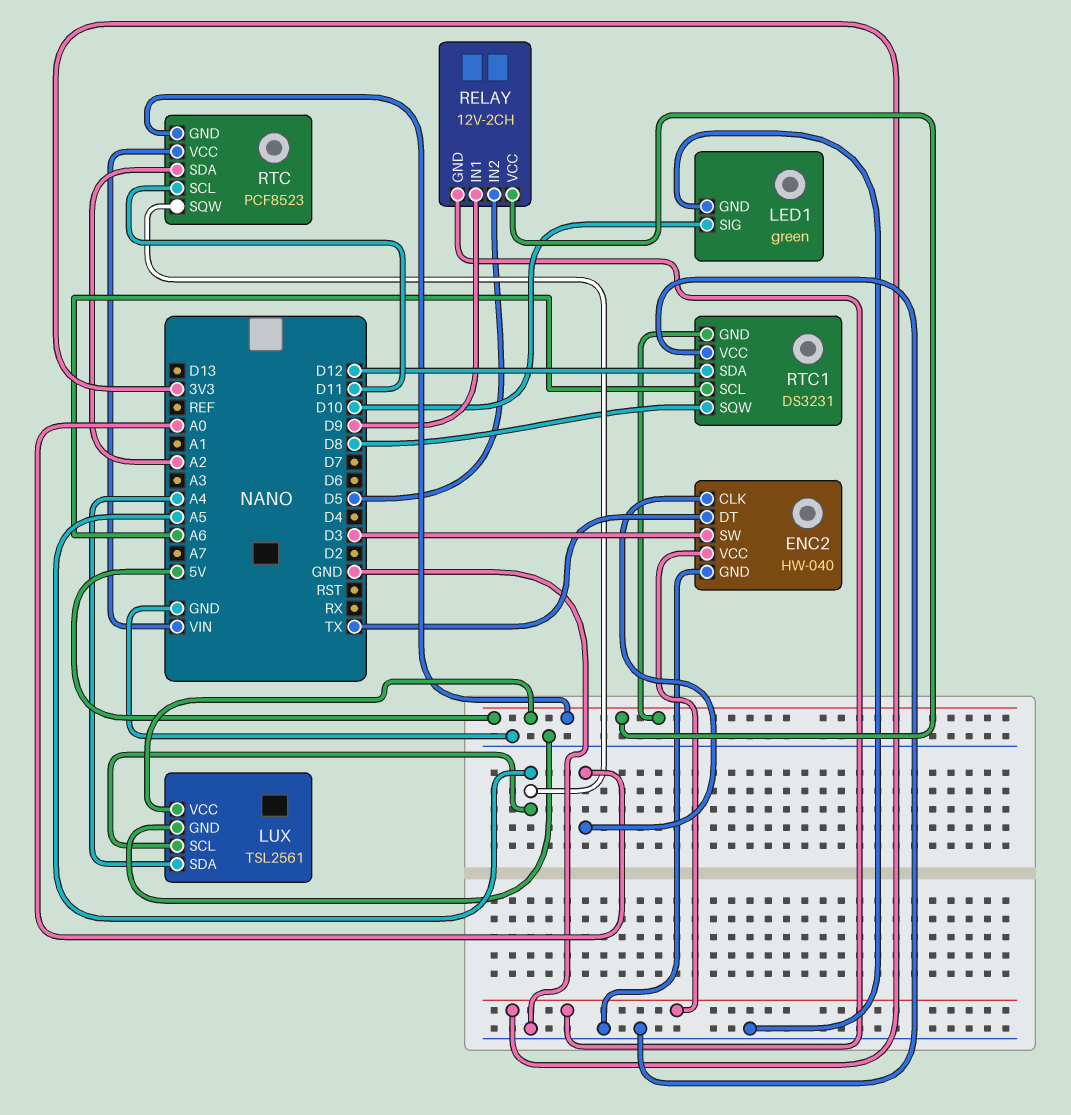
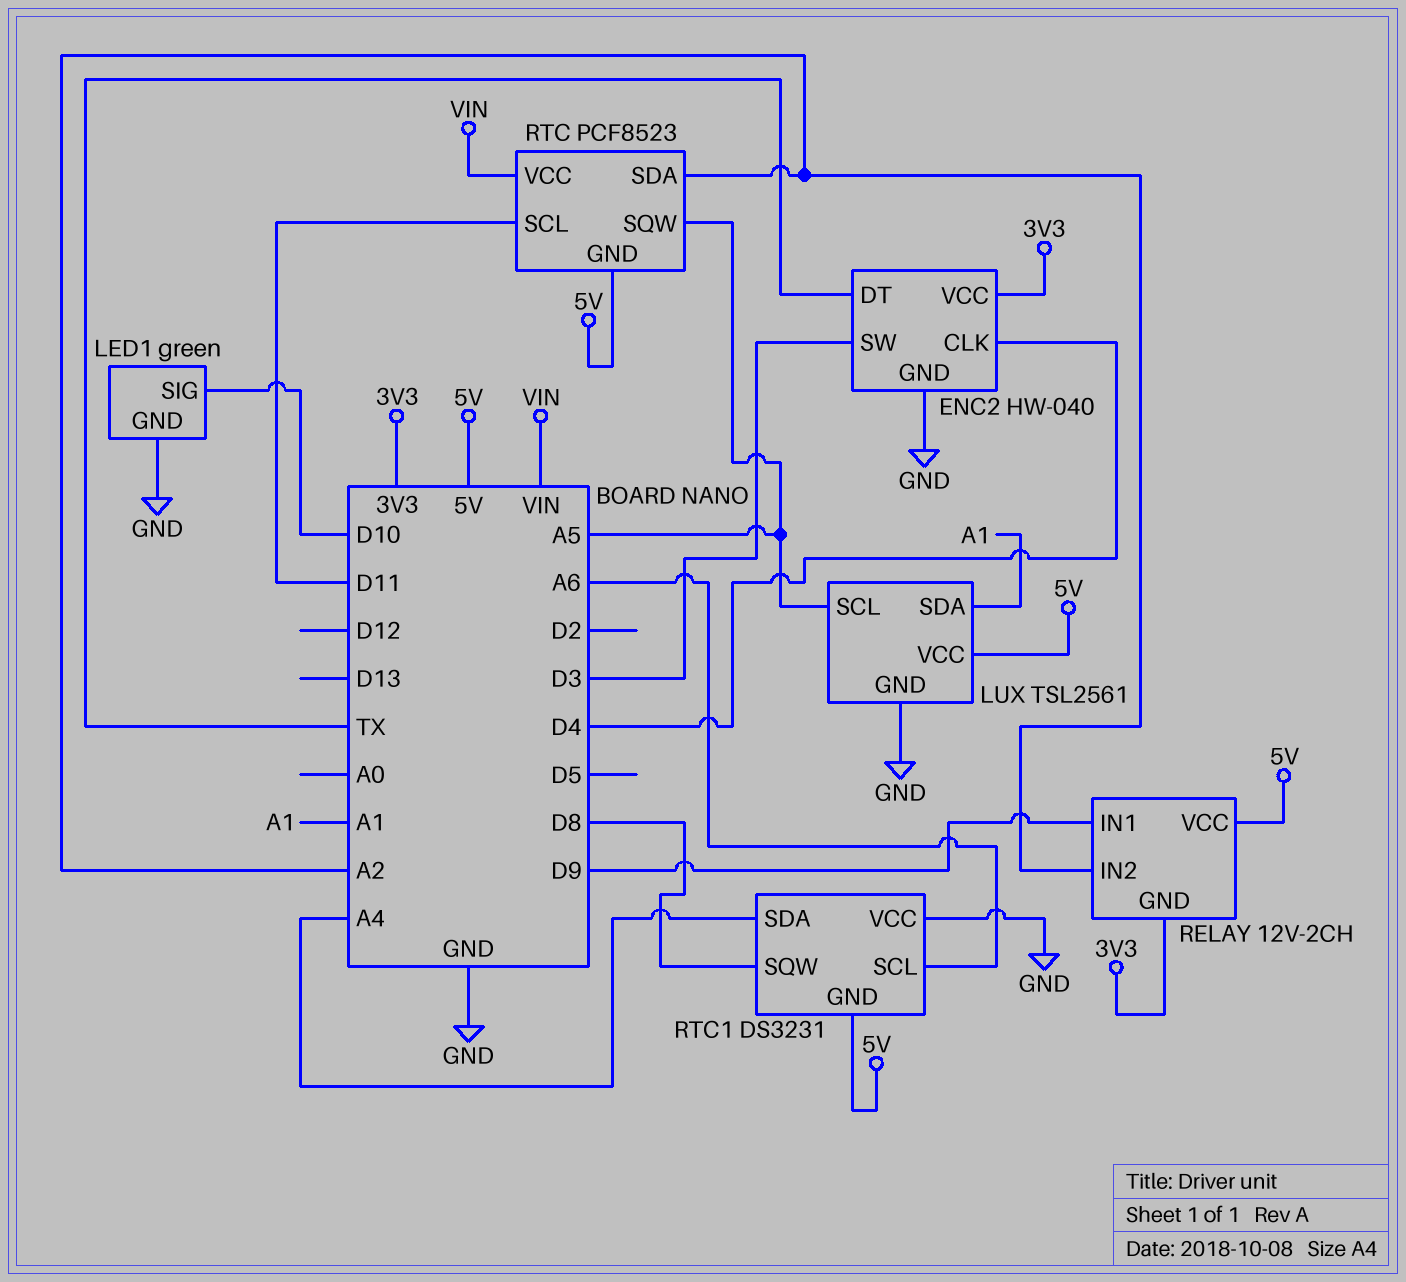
ENC2 pin CLK: A0 -> D4
LUX pin SDA: A4 -> A1
RELAY pin IN2: D5 -> A2
RTC1 pin SDA: D12 -> A4

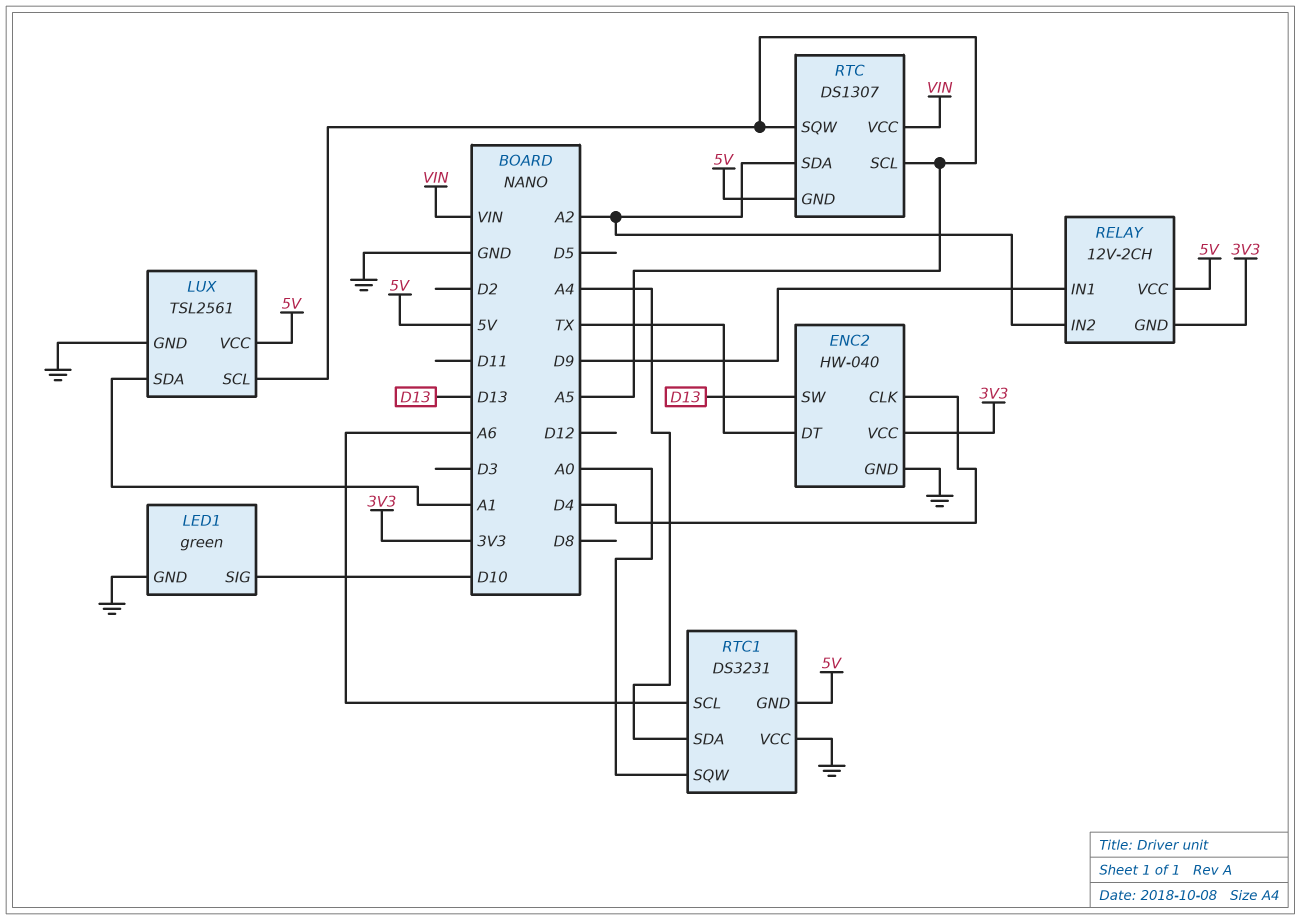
ENC2 pin SW: D3 -> D13
RTC: PCF8523 -> DS1307
RTC pin SCL: D11 -> A5
RTC1 pin SQW: D8 -> A0

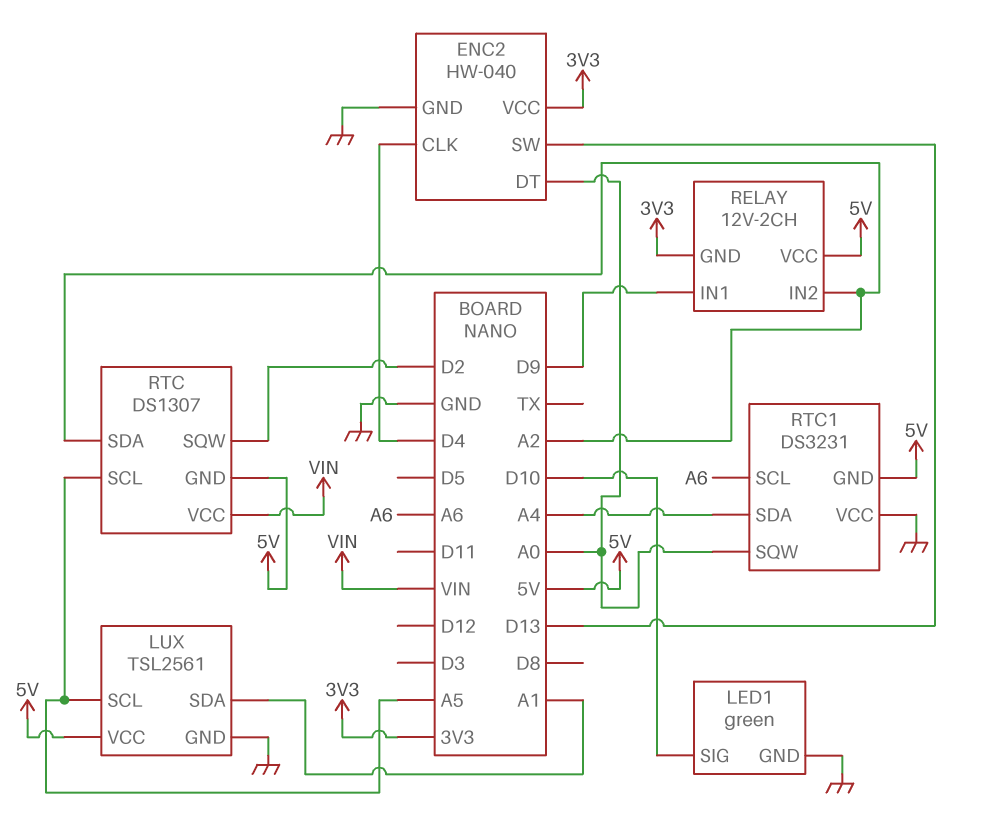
ENC2 pin DT: TX -> A0
RTC pin SQW: A5 -> D2

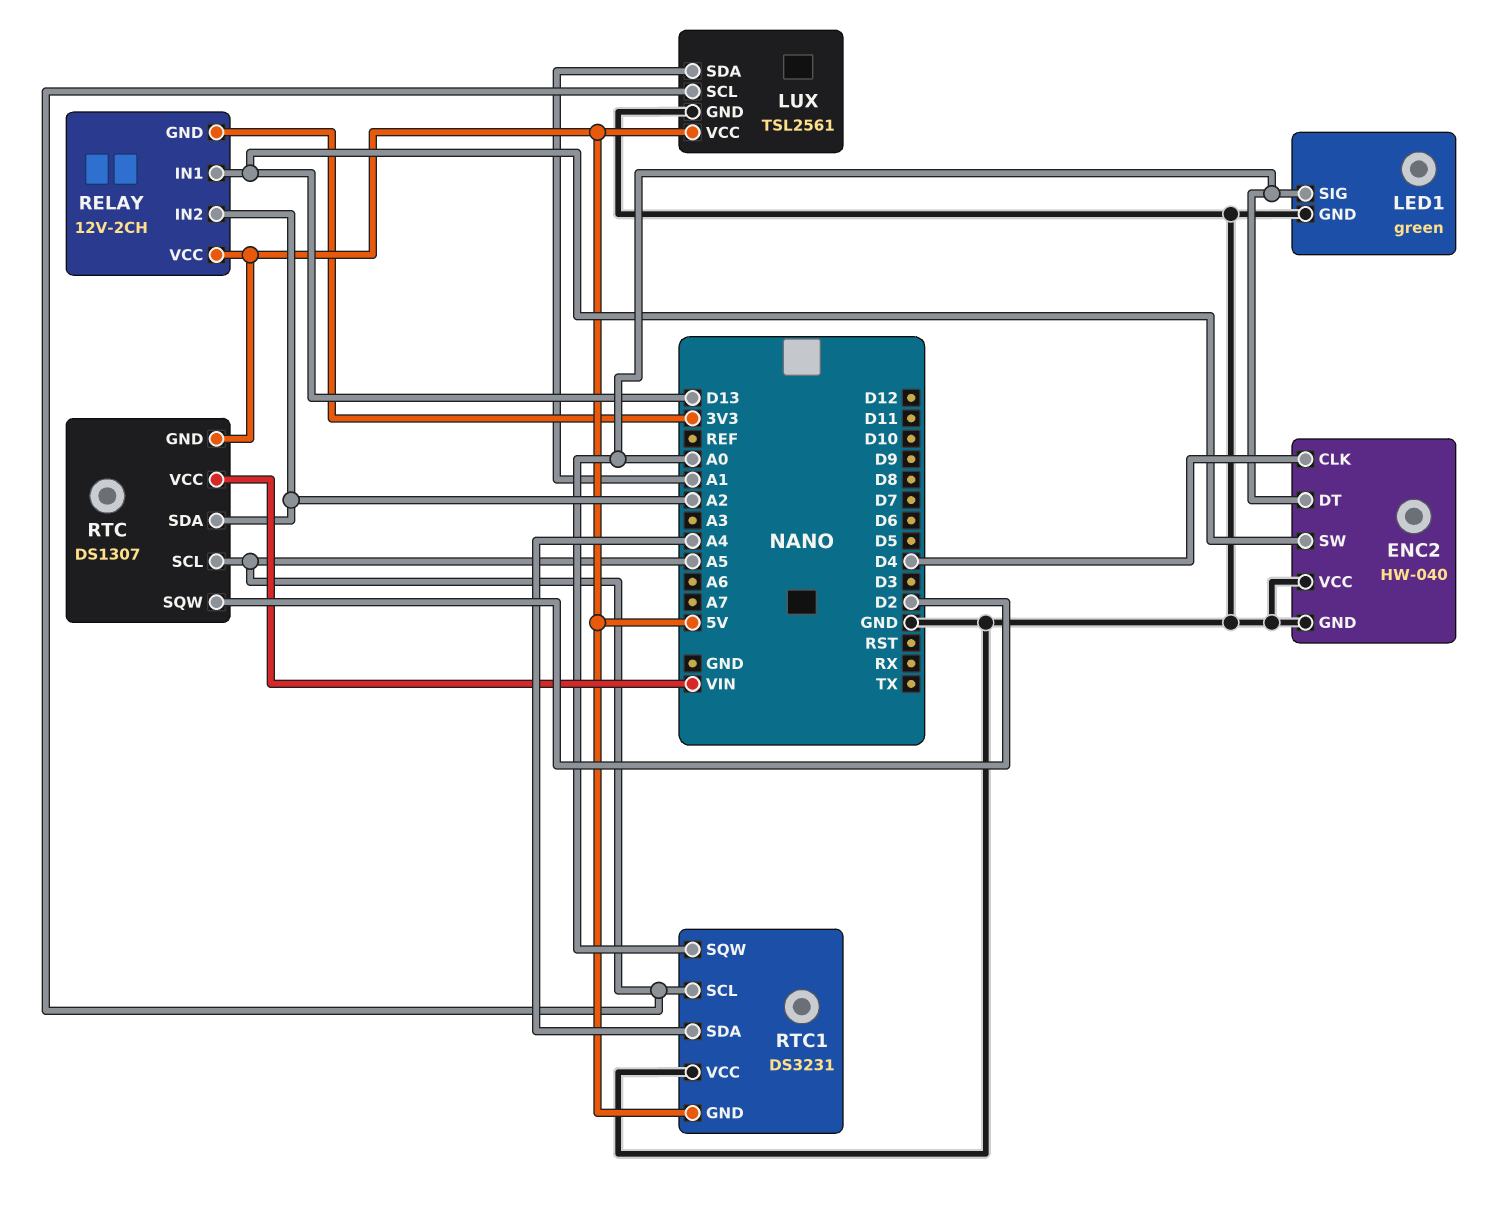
ENC2 pin VCC: 3V3 -> GND
LED1 pin SIG: D10 -> A0
RELAY pin IN1: D9 -> D13
RTC1 pin SCL: A6 -> A5

